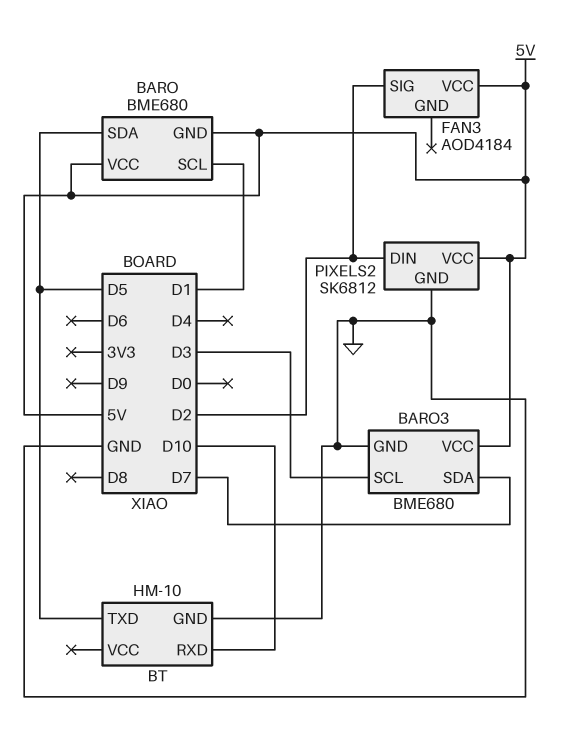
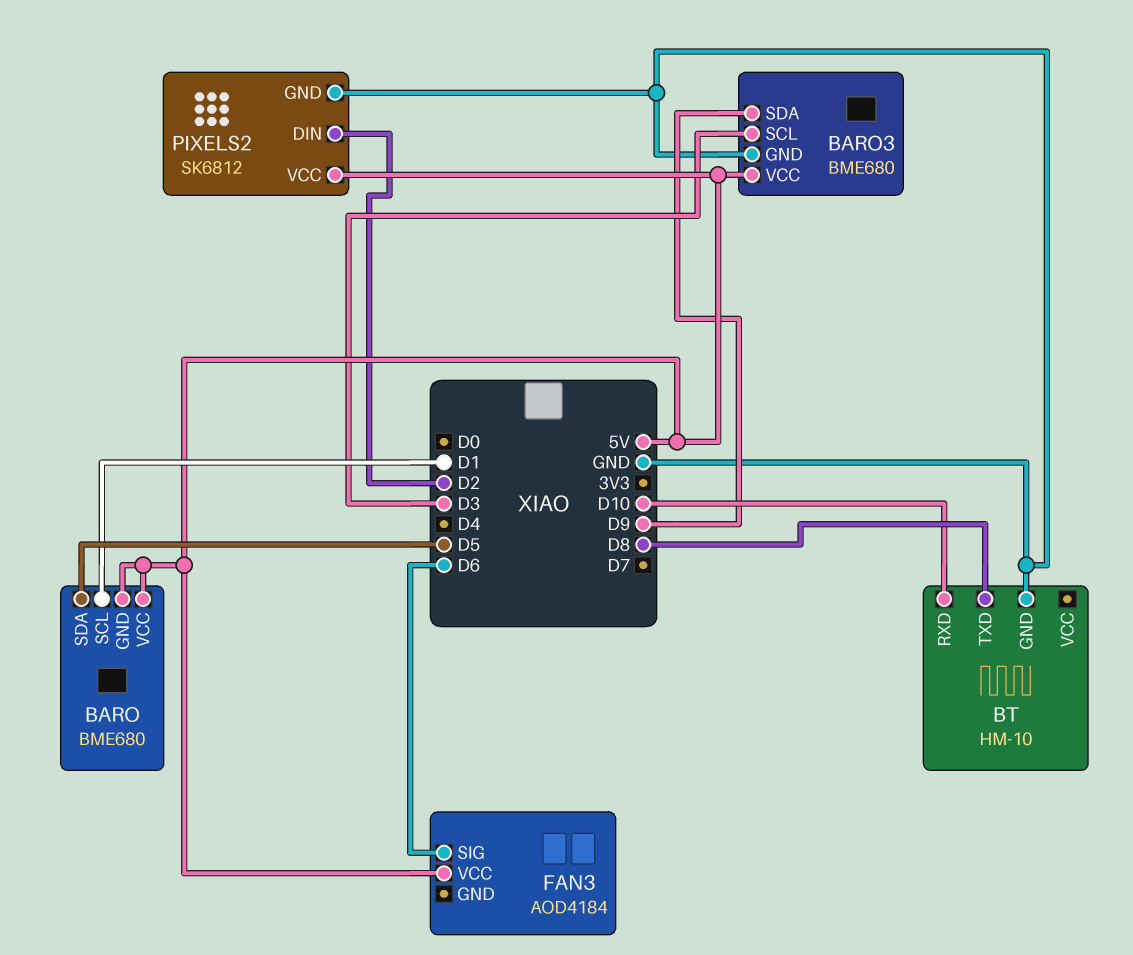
BARO3 pin SDA: D7 -> D9
BT pin TXD: D5 -> D8
FAN3 pin SIG: D2 -> D6

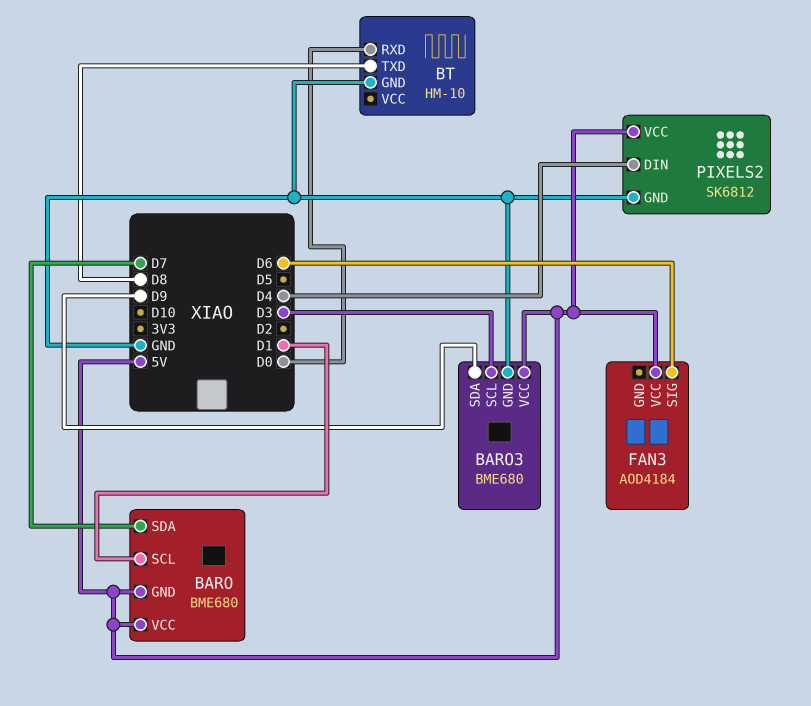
BARO pin SDA: D5 -> D7
BT pin RXD: D10 -> D0
PIXELS2 pin DIN: D2 -> D4

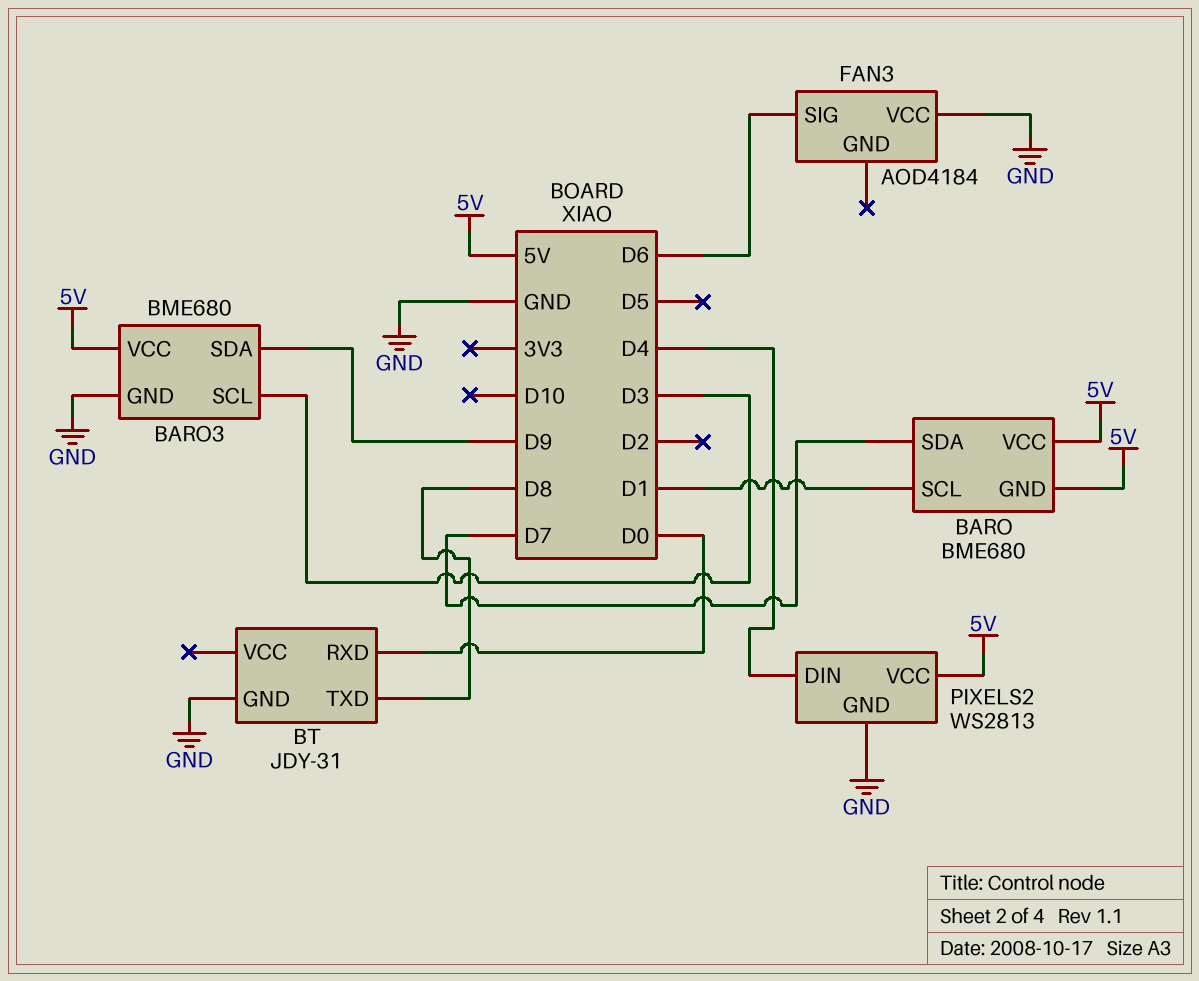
BT: HM-10 -> JDY-31
FAN3 pin VCC: 5V -> GND
PIXELS2: SK6812 -> WS2813

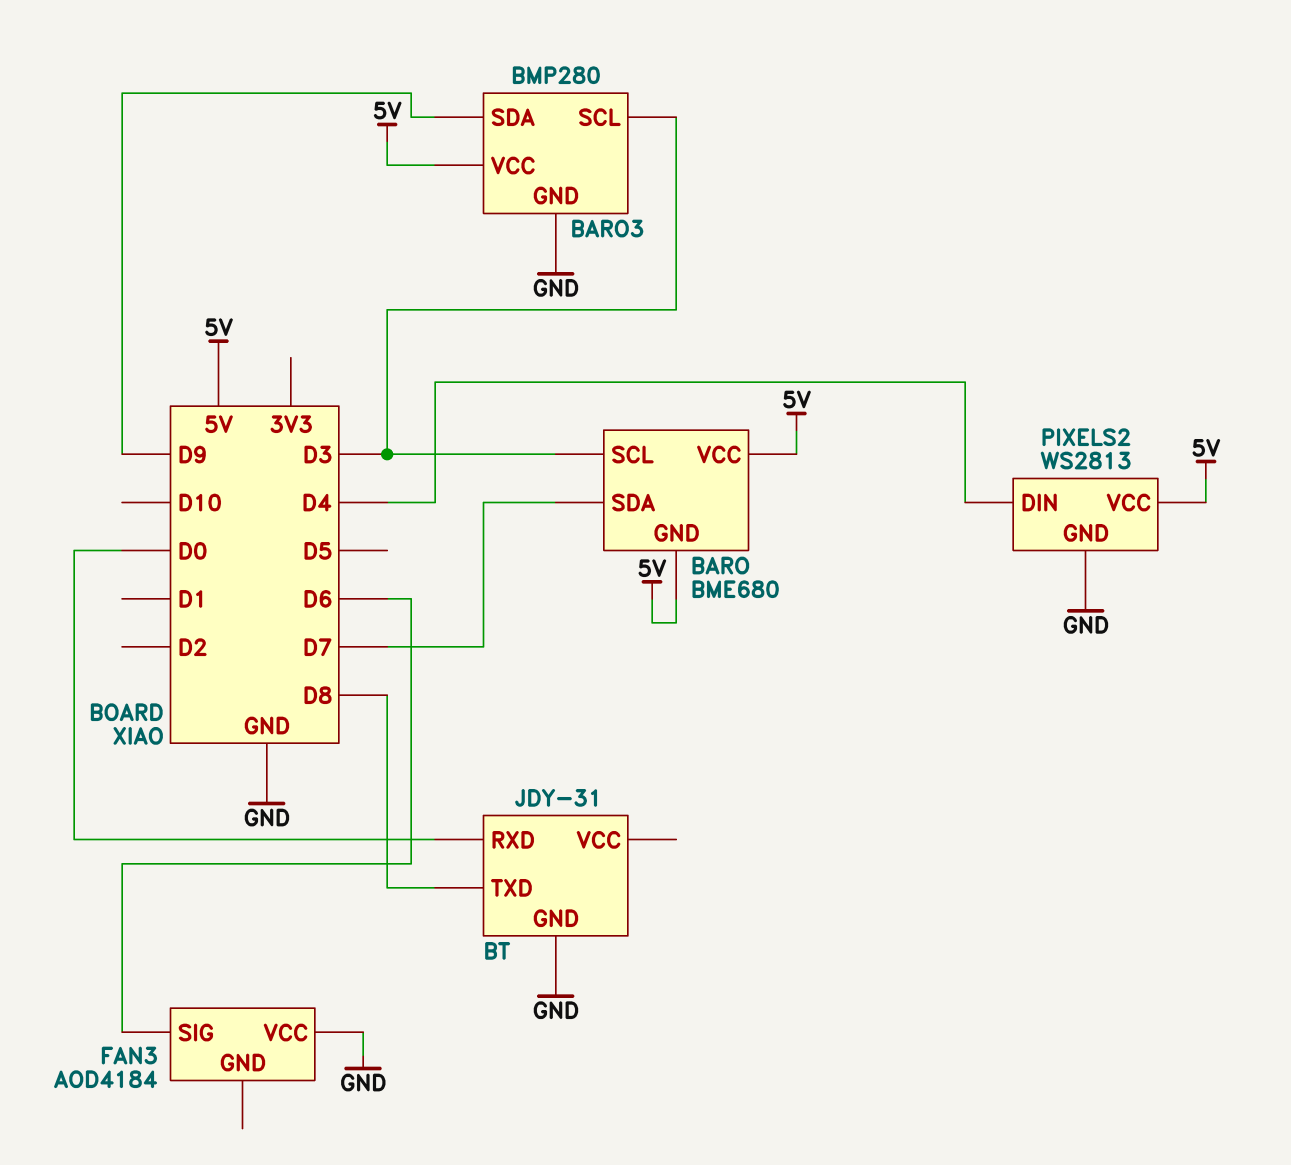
BARO pin SCL: D1 -> D3
BARO3: BME680 -> BMP280

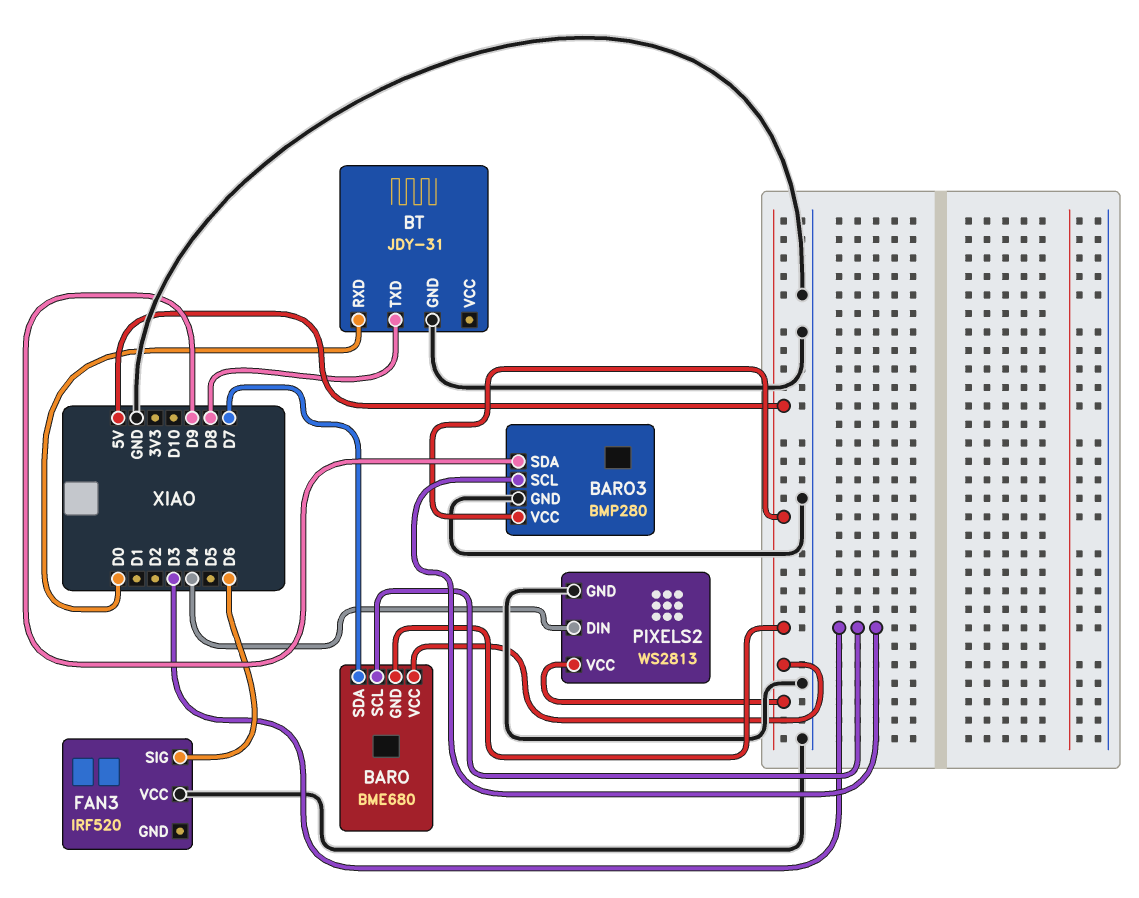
FAN3: AOD4184 -> IRF520

